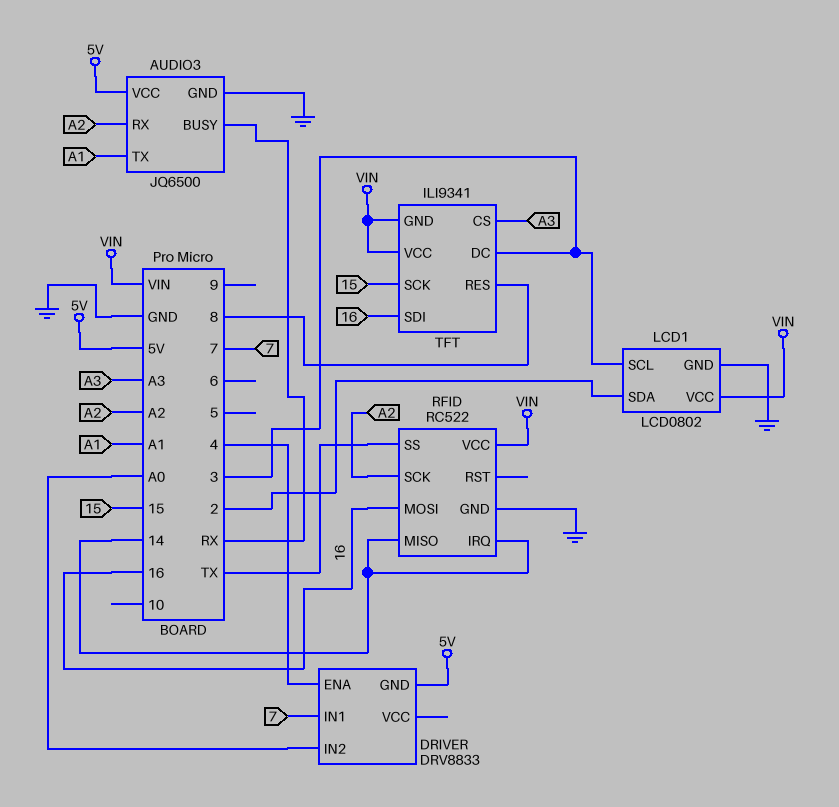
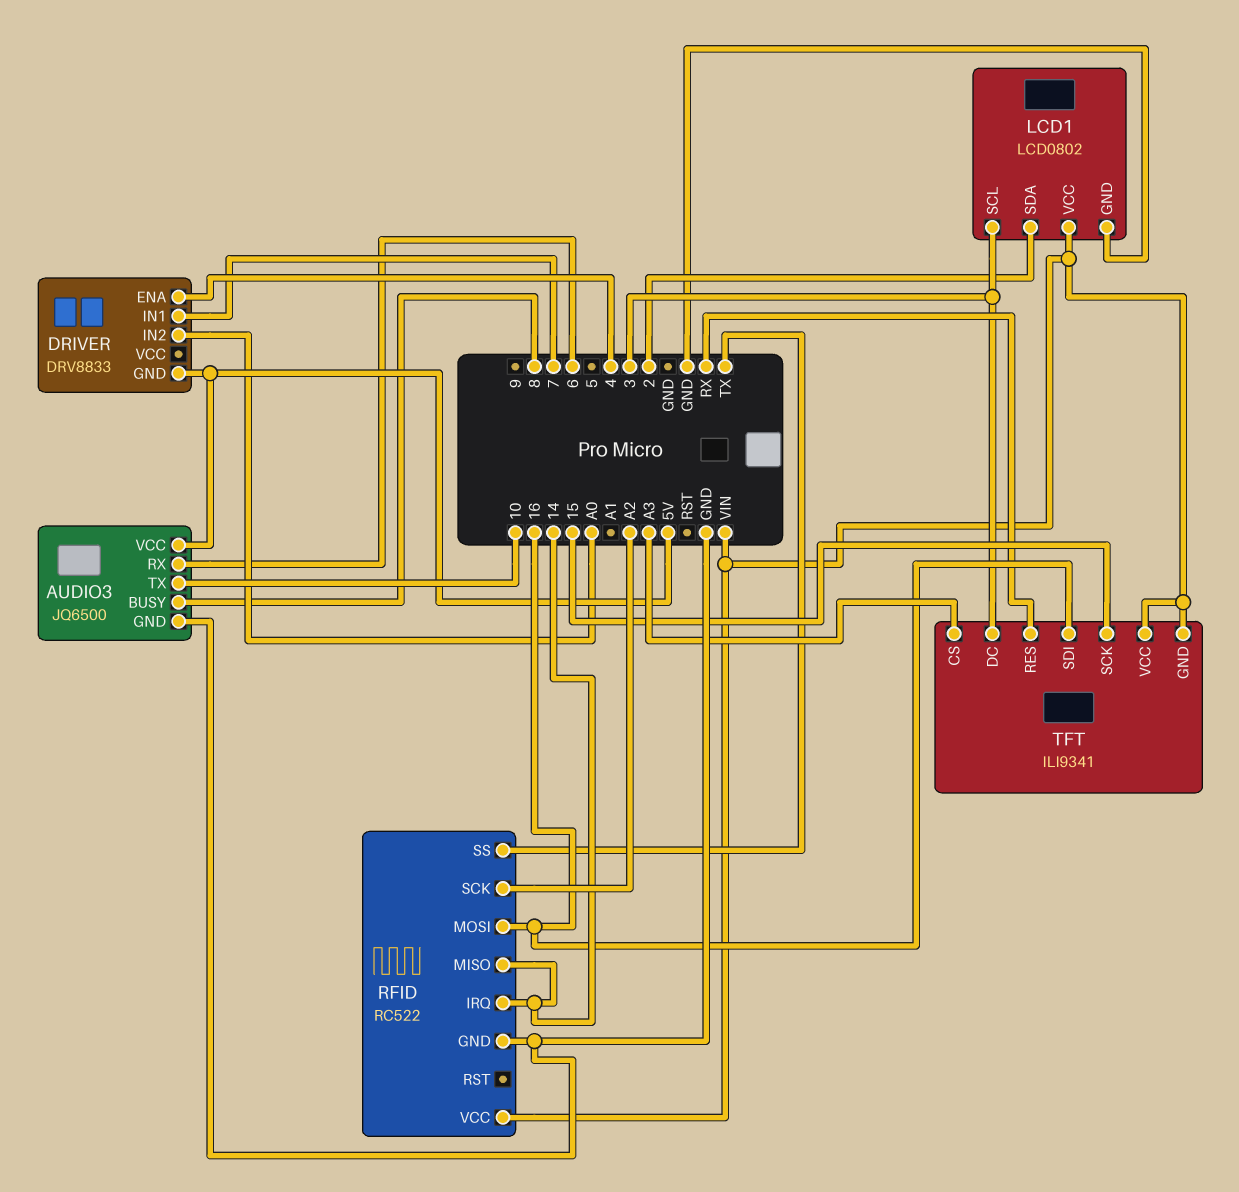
AUDIO3 pin BUSY: RX -> 8
AUDIO3 pin RX: A2 -> 6
AUDIO3 pin TX: A1 -> 10
TFT pin RES: 8 -> RX

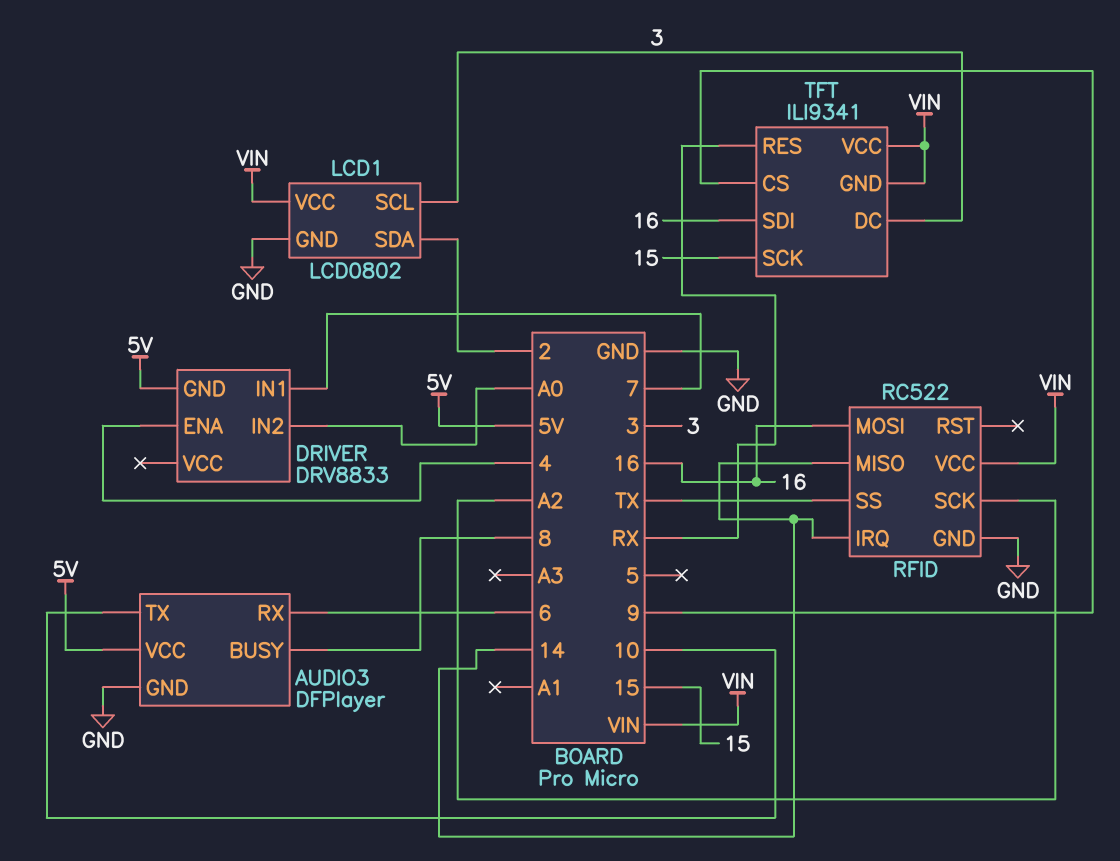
AUDIO3: JQ6500 -> DFPlayer
TFT pin CS: A3 -> 9

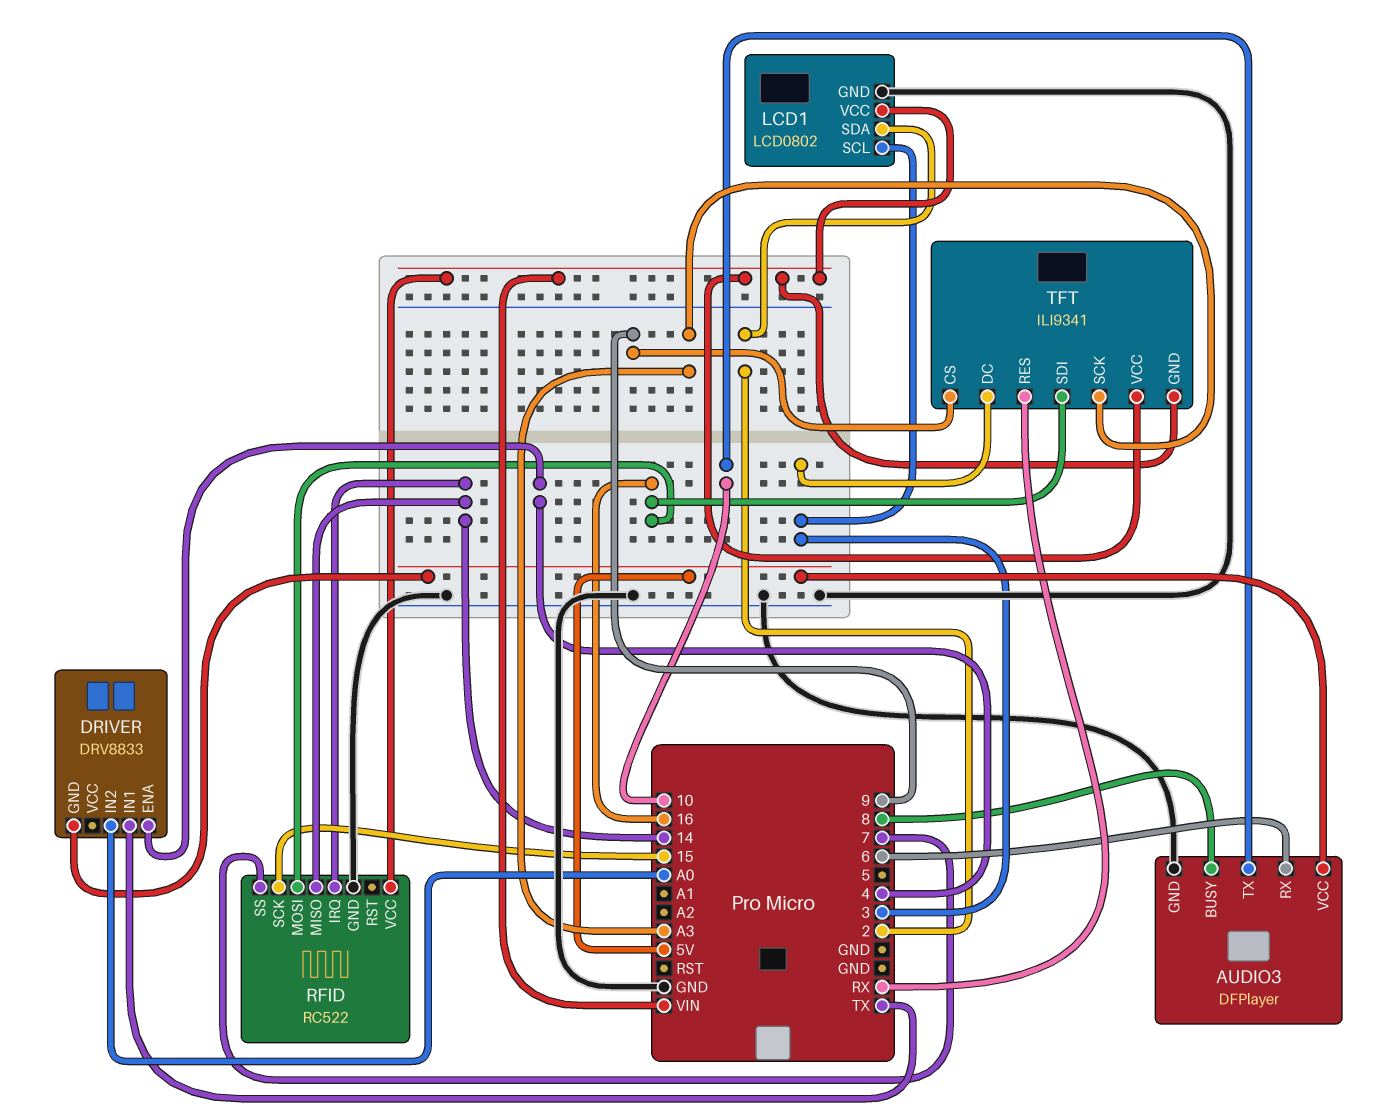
DRIVER pin IN1: 7 -> TX
RFID pin SCK: A2 -> 15
RFID pin SS: TX -> 7
TFT pin SCK: 15 -> A3

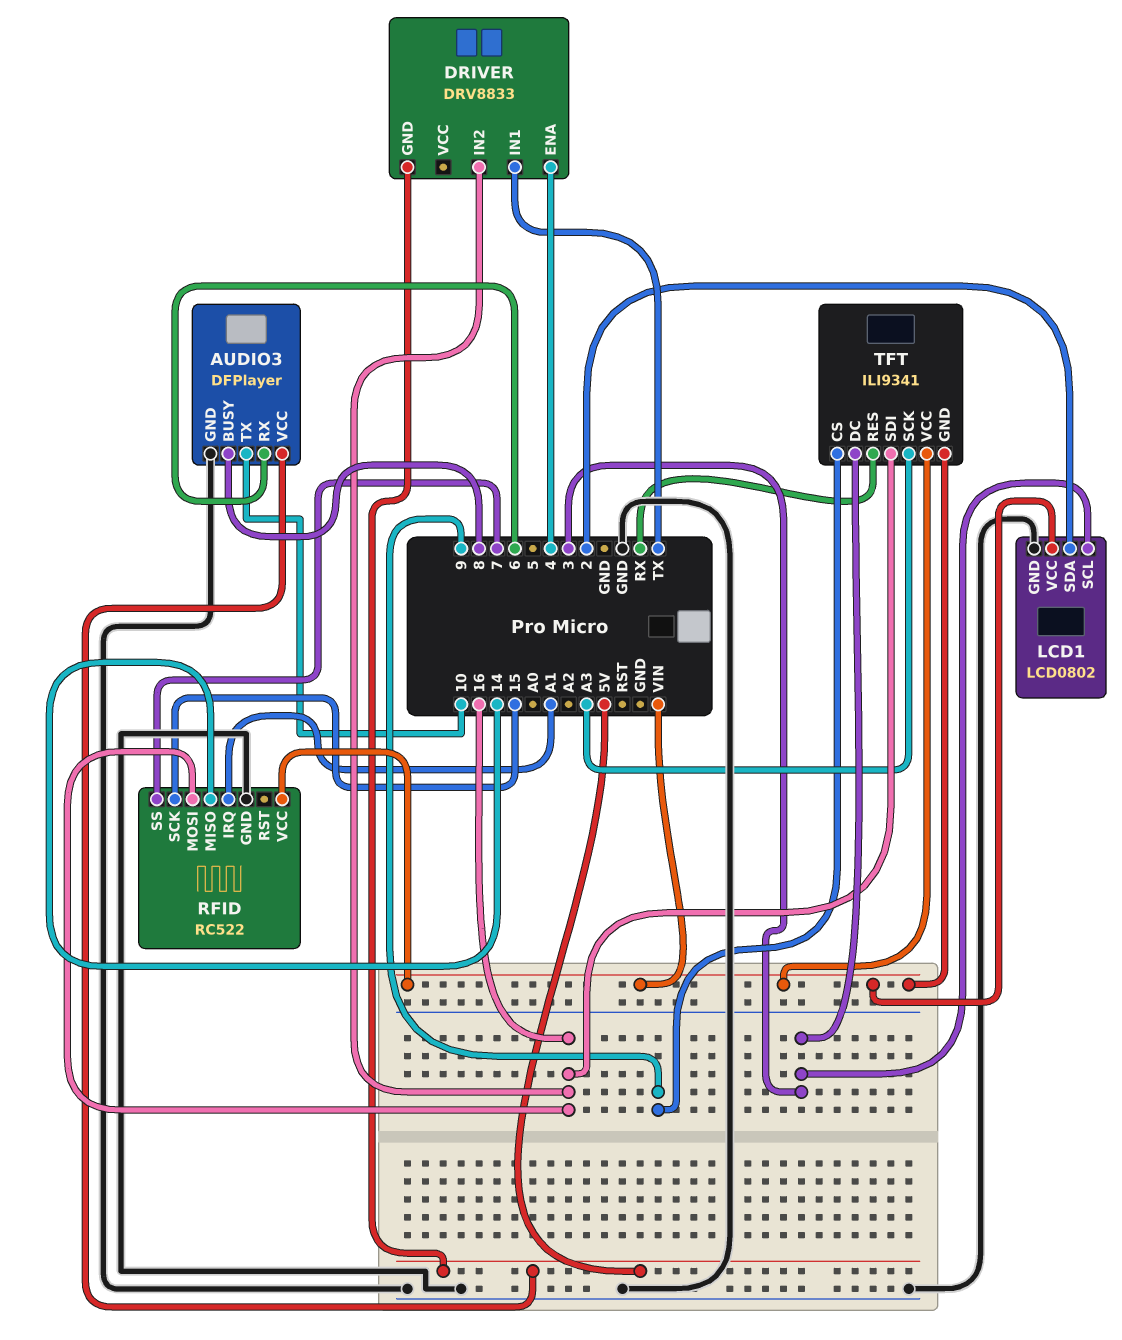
DRIVER pin IN2: A0 -> 16
RFID pin IRQ: 14 -> A1

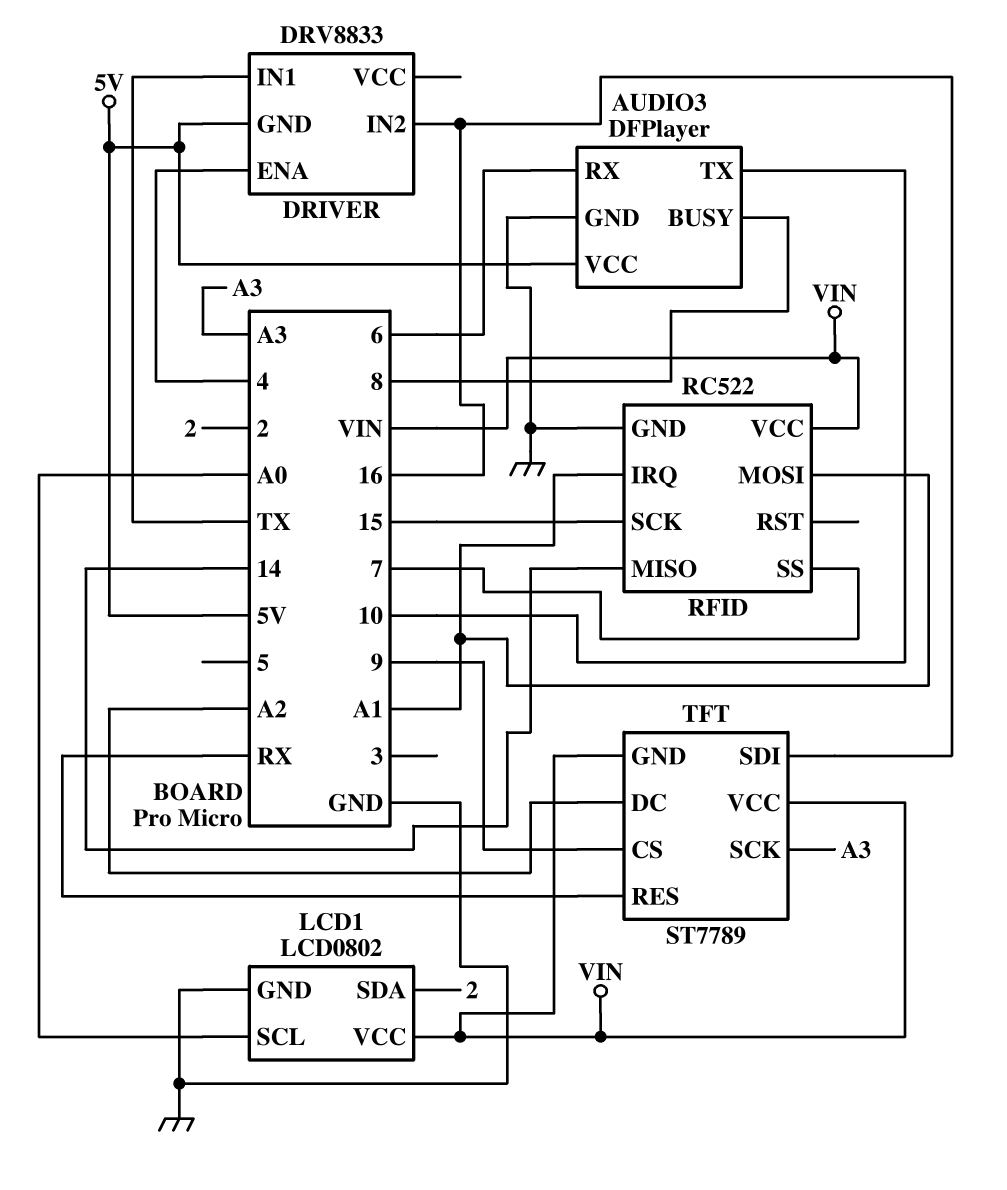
LCD1 pin SCL: 3 -> A0
RFID pin MOSI: 16 -> A1
TFT: ILI9341 -> ST7789
TFT pin DC: 3 -> A2

